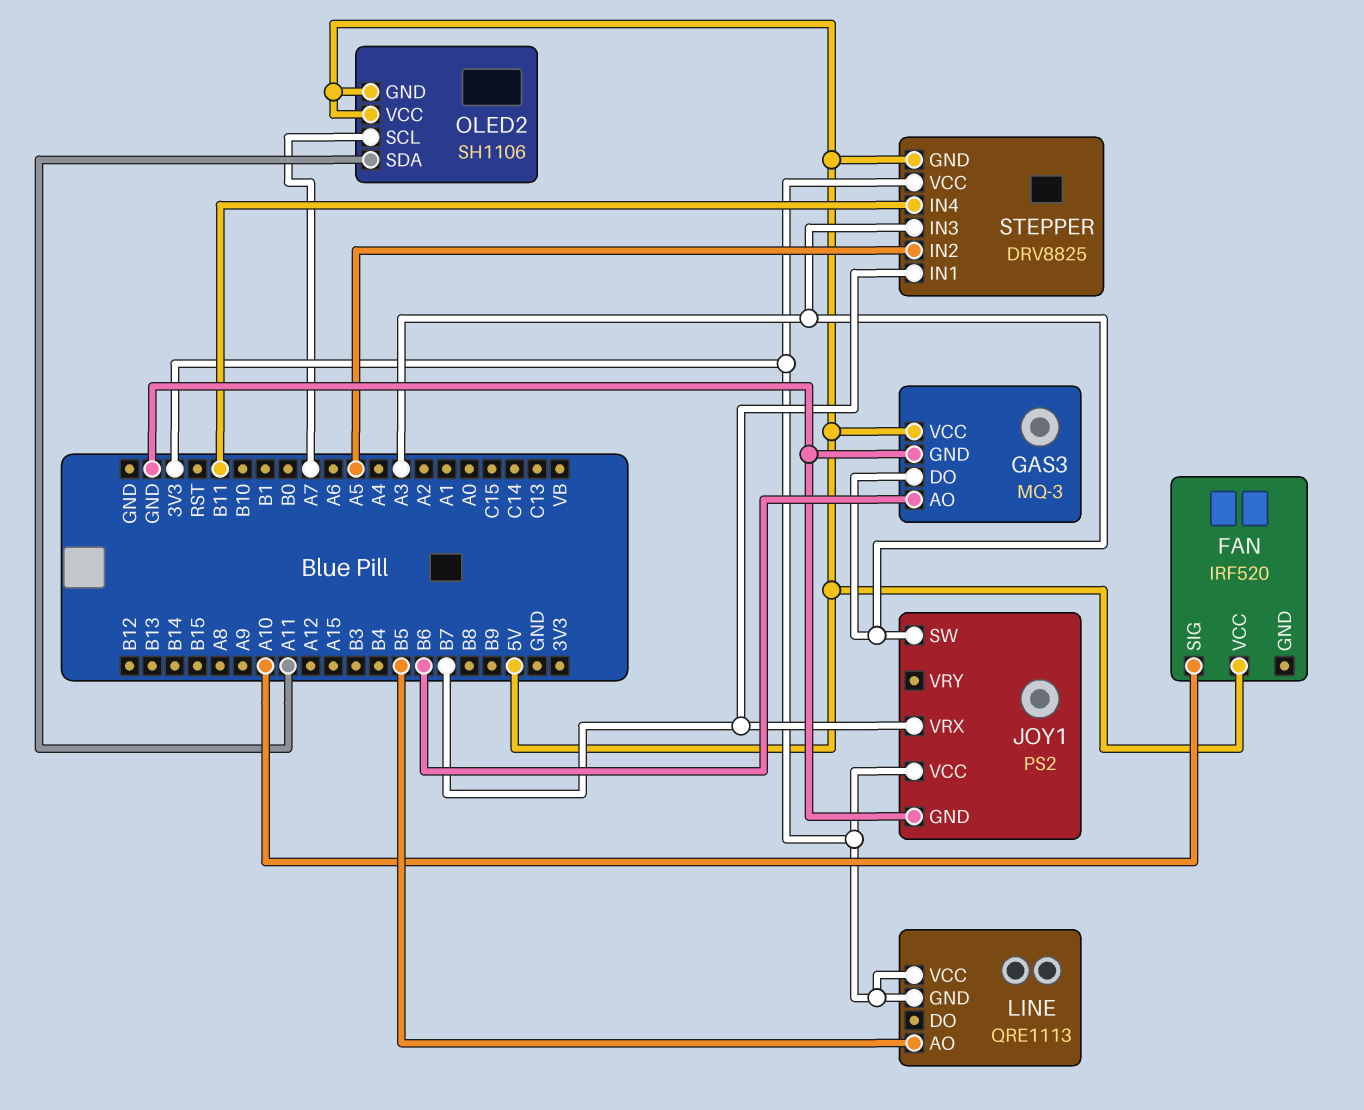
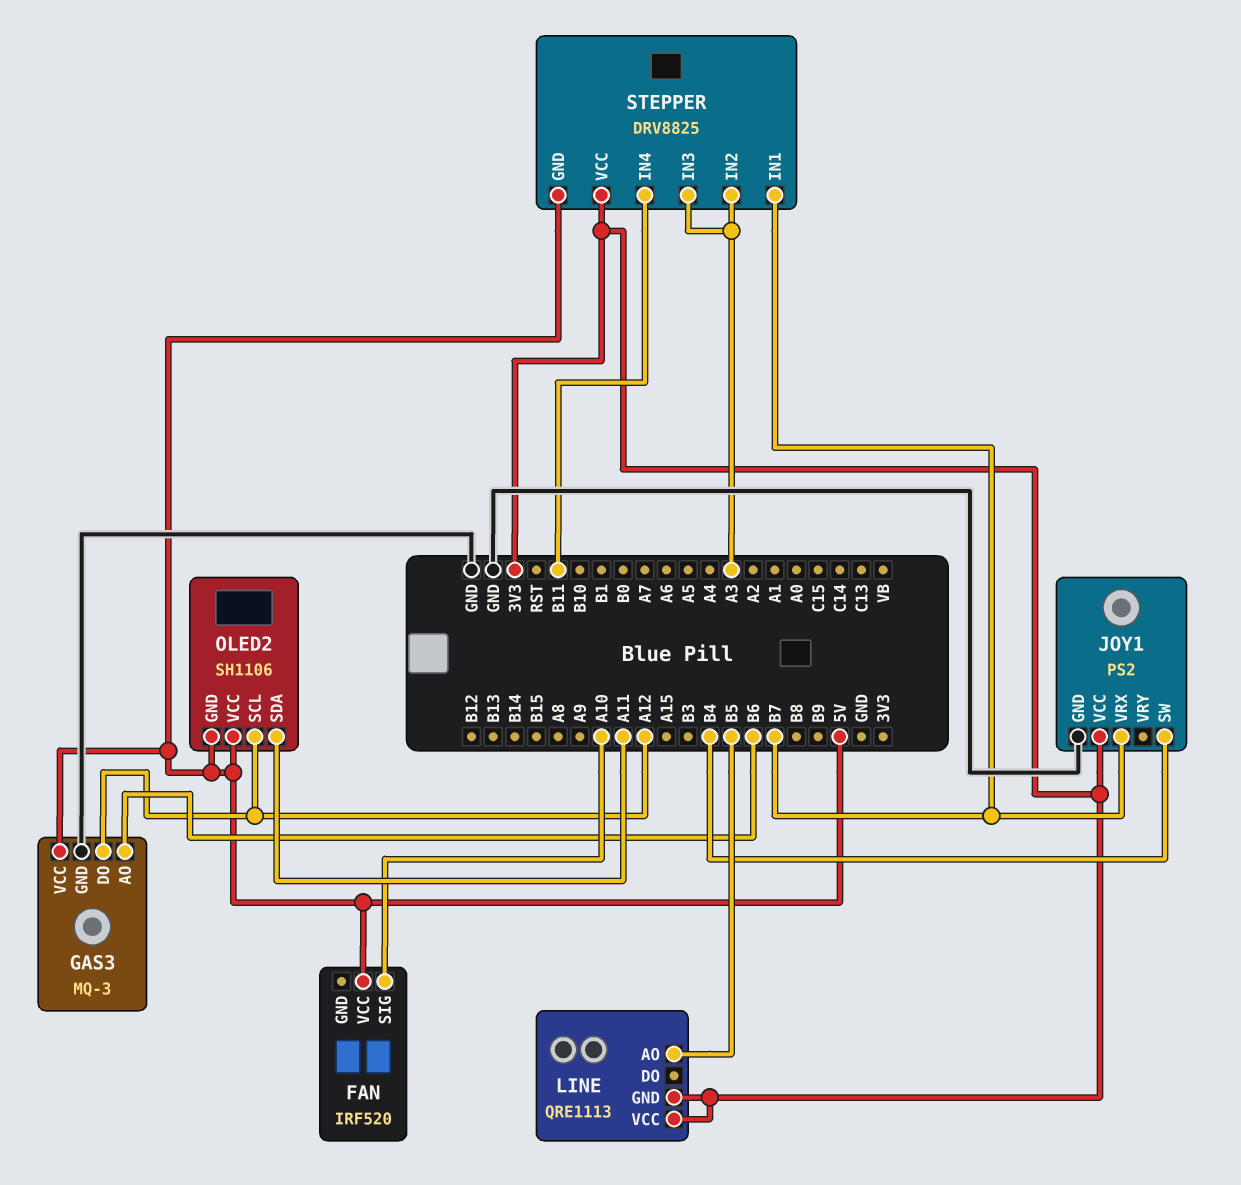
GAS3 pin DO: A3 -> A12
JOY1 pin SW: A3 -> B4
OLED2 pin SCL: A7 -> A12
STEPPER pin IN2: A5 -> A3

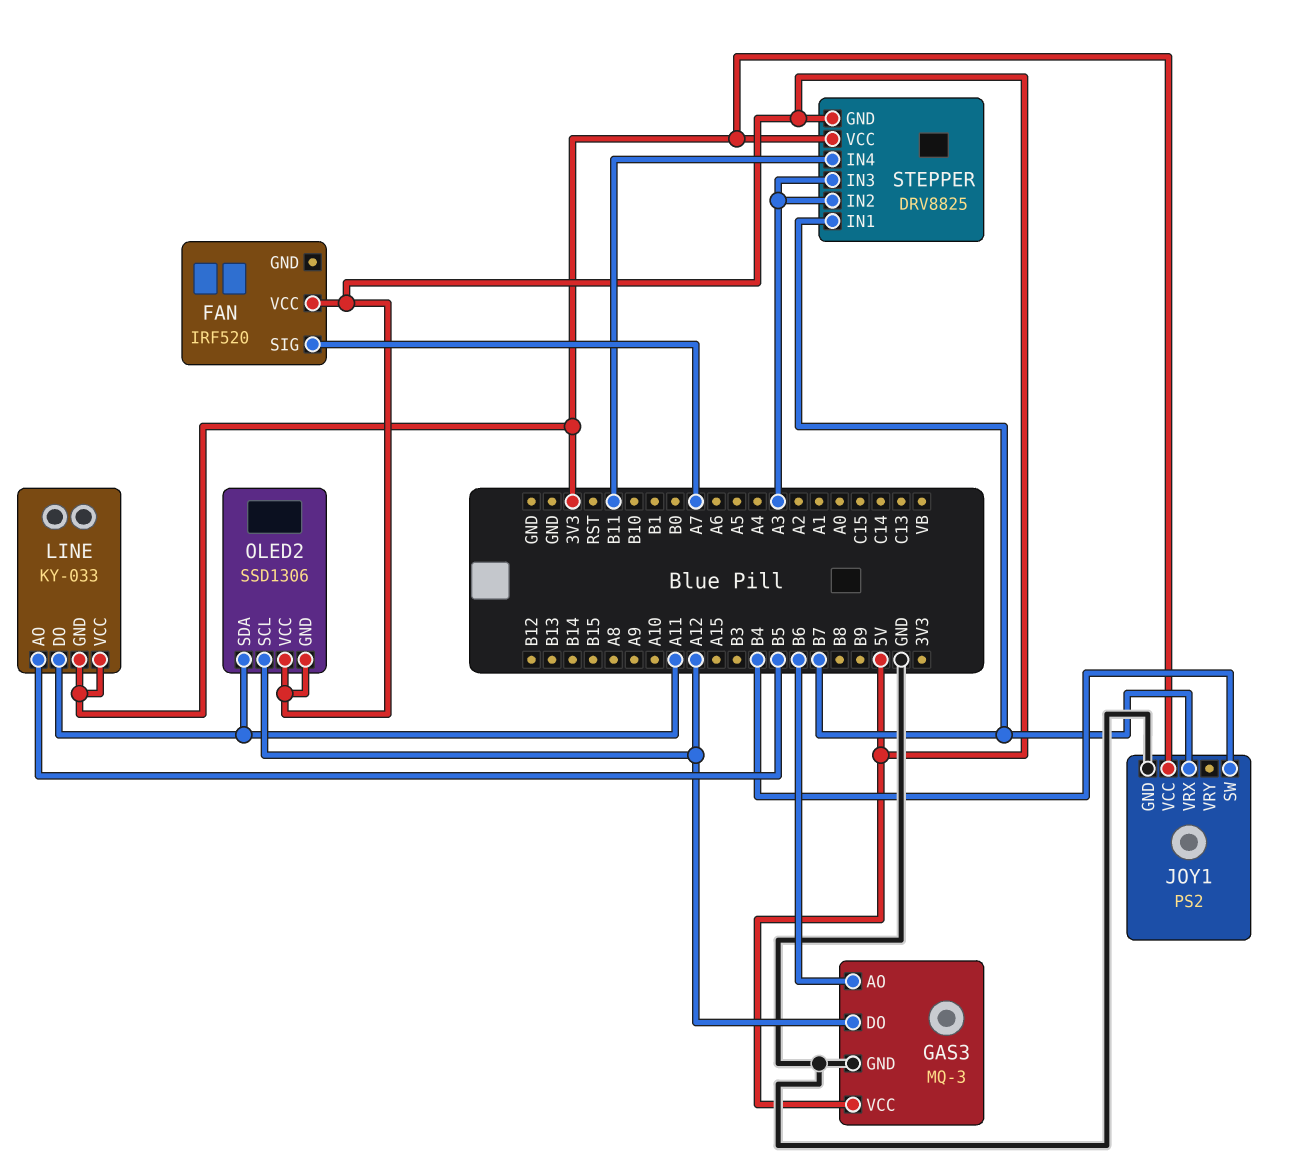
FAN pin SIG: A10 -> A7
LINE: QRE1113 -> KY-033
LINE pin DO: none -> A11
OLED2: SH1106 -> SSD1306

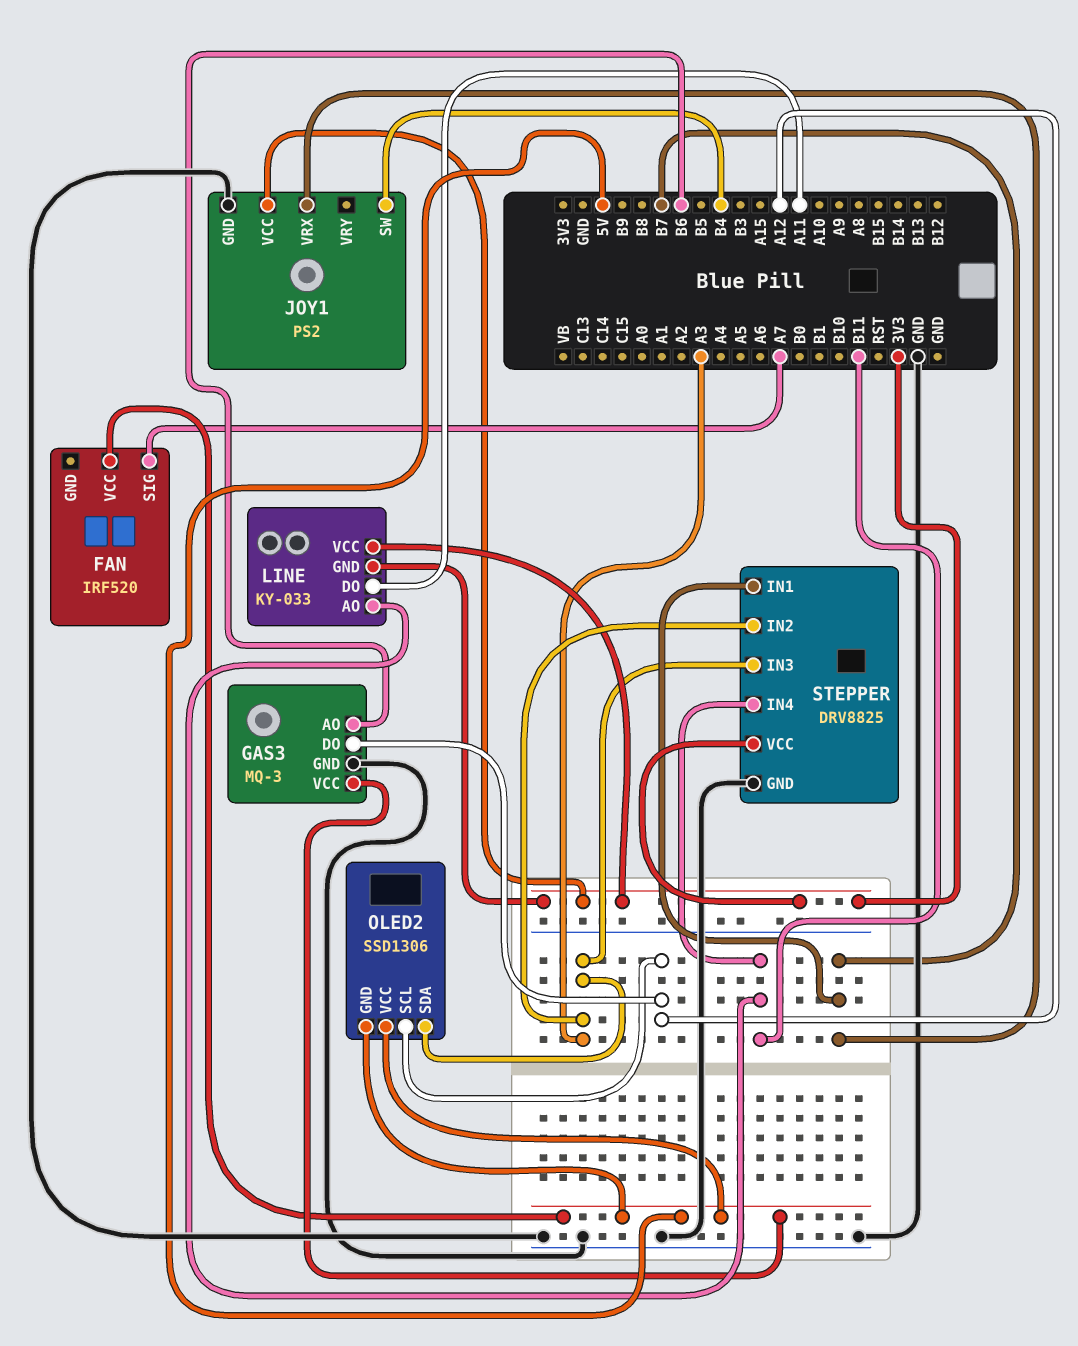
LINE pin AO: B5 -> B11
OLED2 pin SDA: A11 -> A3
STEPPER pin GND: 5V -> GND

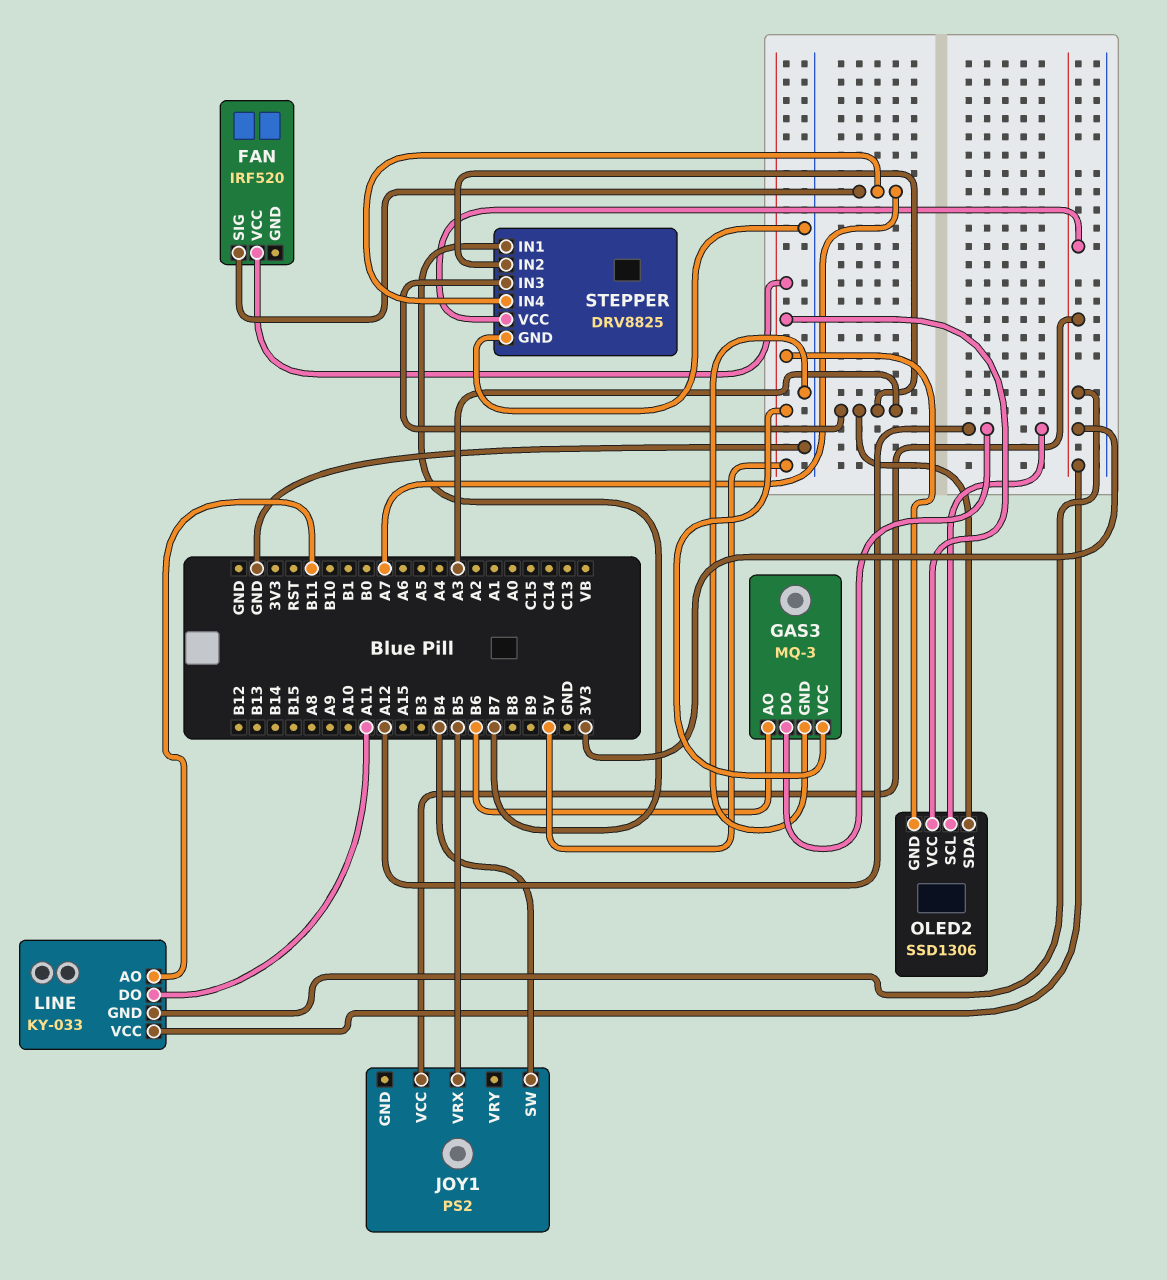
JOY1 pin GND: GND -> none
JOY1 pin VRX: B7 -> B5
STEPPER pin IN4: B11 -> A7

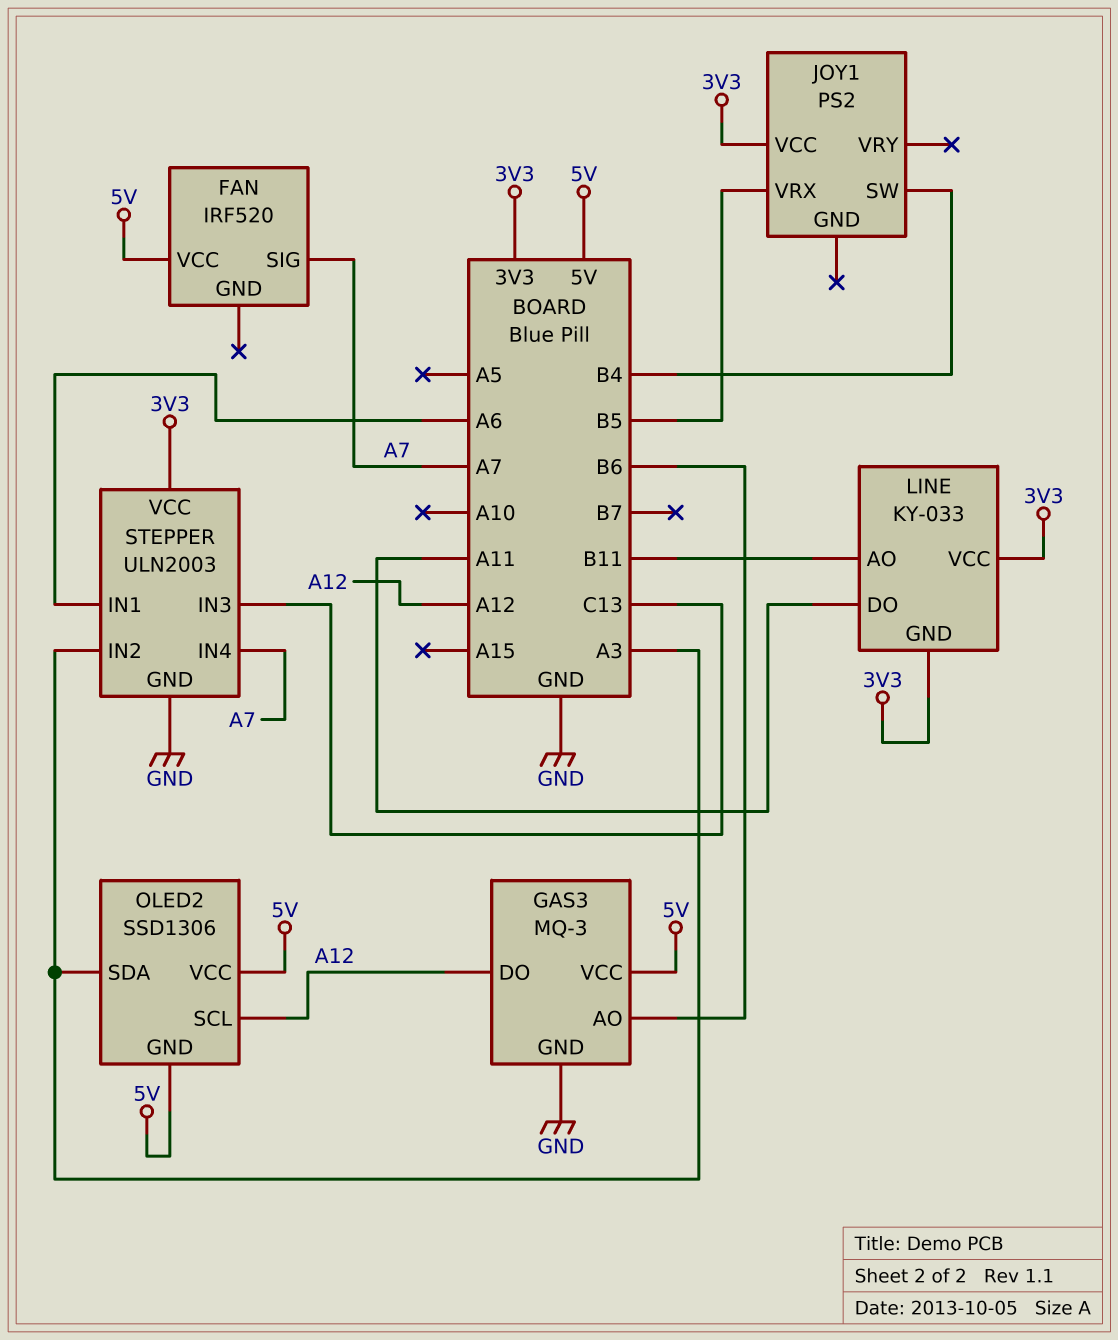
STEPPER: DRV8825 -> ULN2003
STEPPER pin IN1: B7 -> A6
STEPPER pin IN3: A3 -> C13

